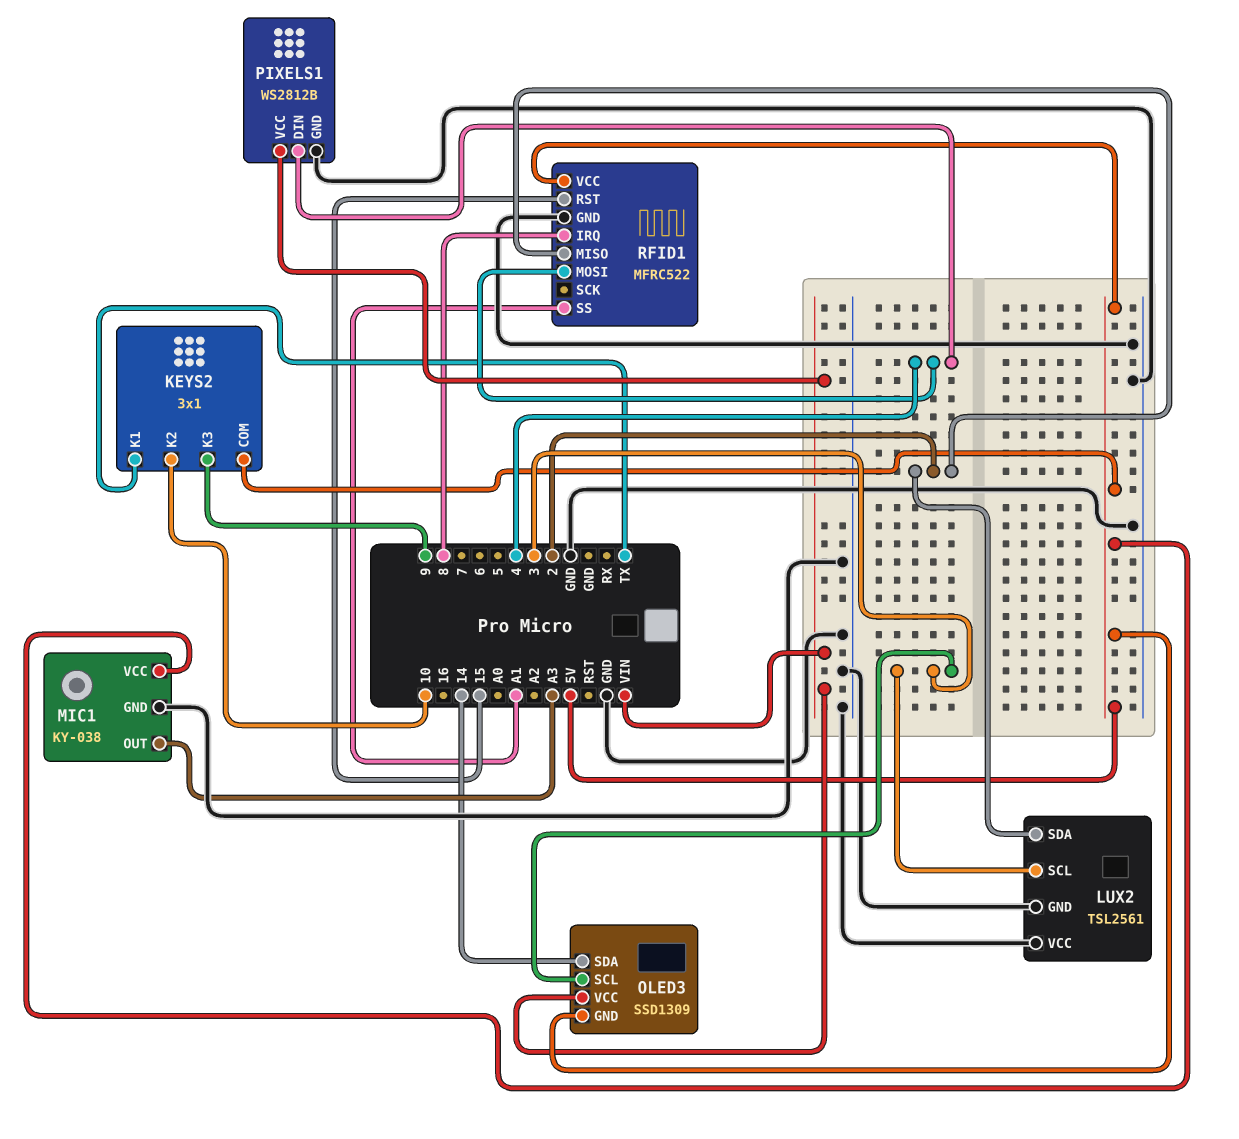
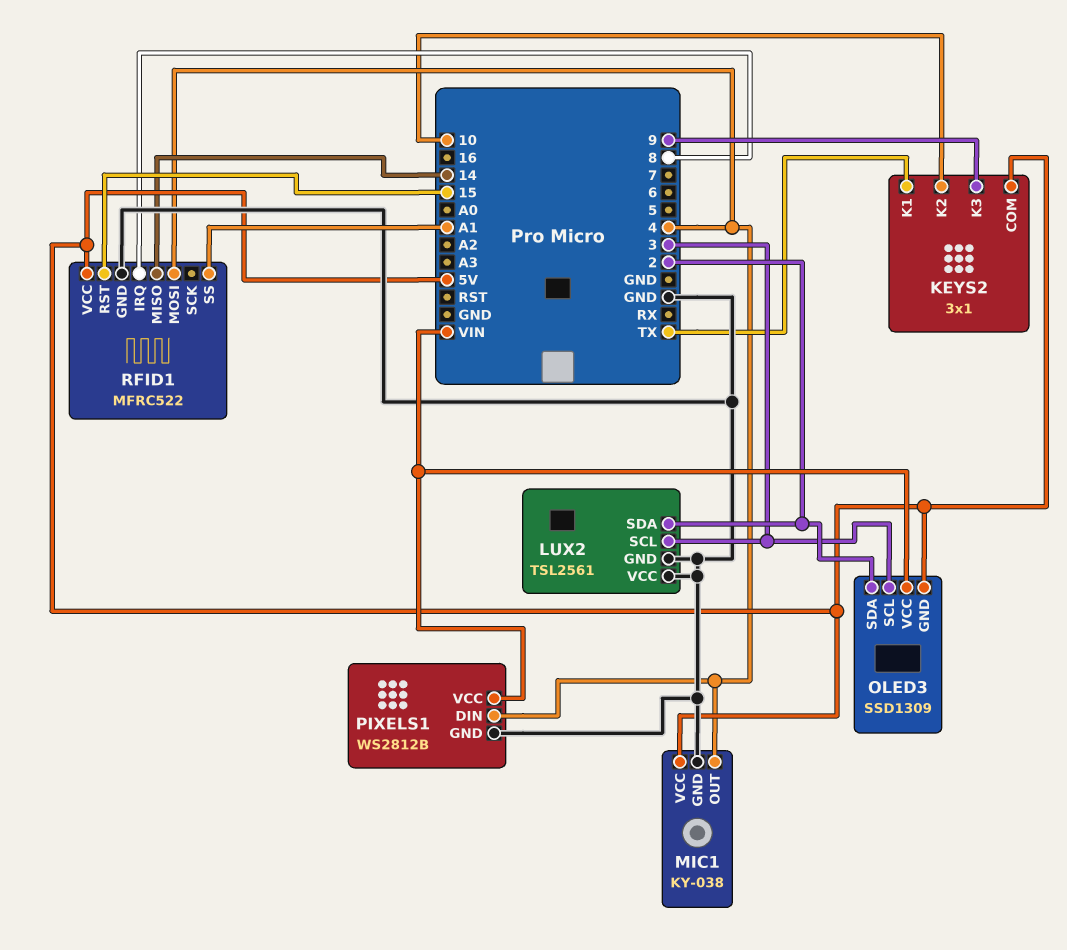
MIC1 pin OUT: A3 -> 4
OLED3 pin SDA: 14 -> 2
RFID1 pin MISO: 2 -> 14

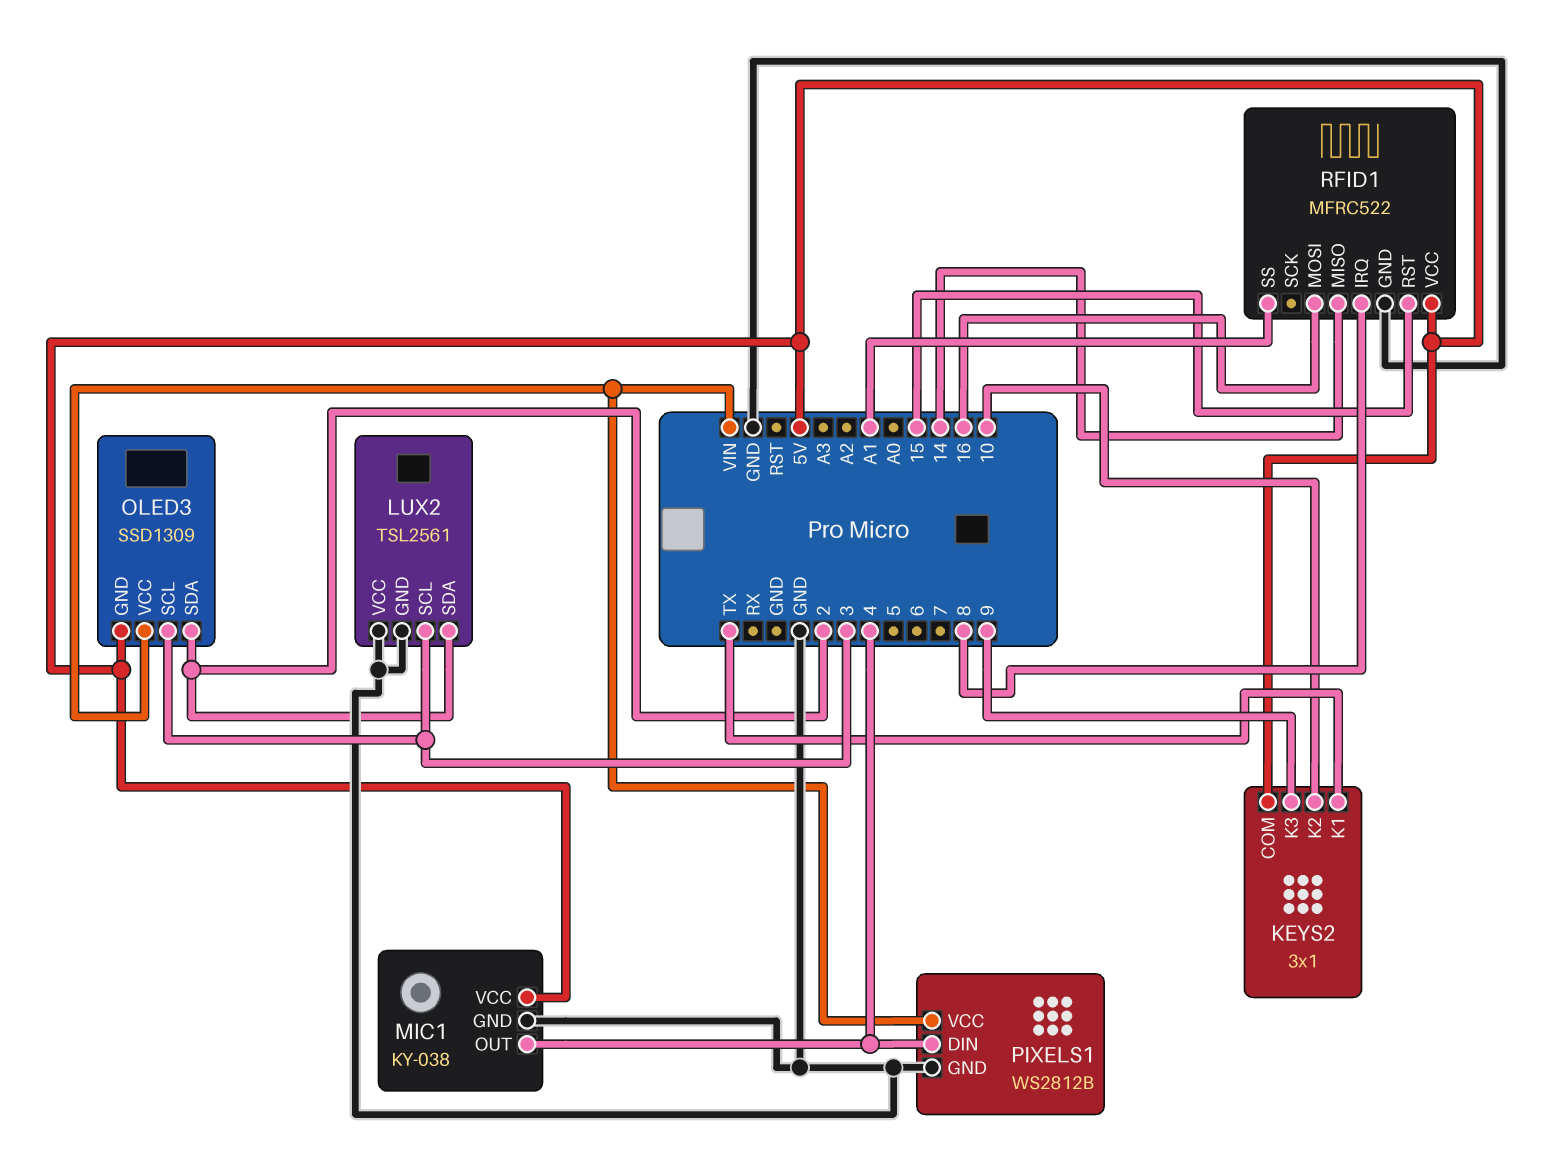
RFID1 pin MOSI: 4 -> 16

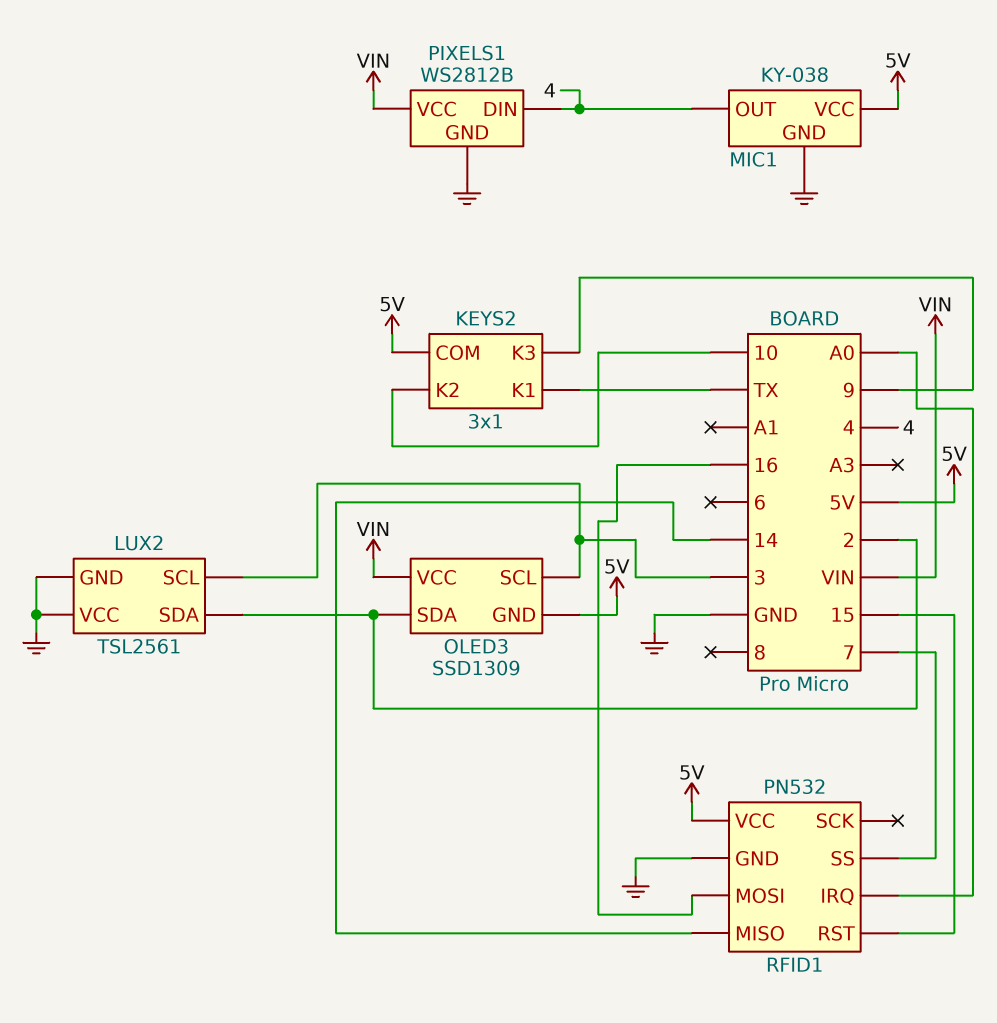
RFID1: MFRC522 -> PN532
RFID1 pin IRQ: 8 -> A0
RFID1 pin SS: A1 -> 7

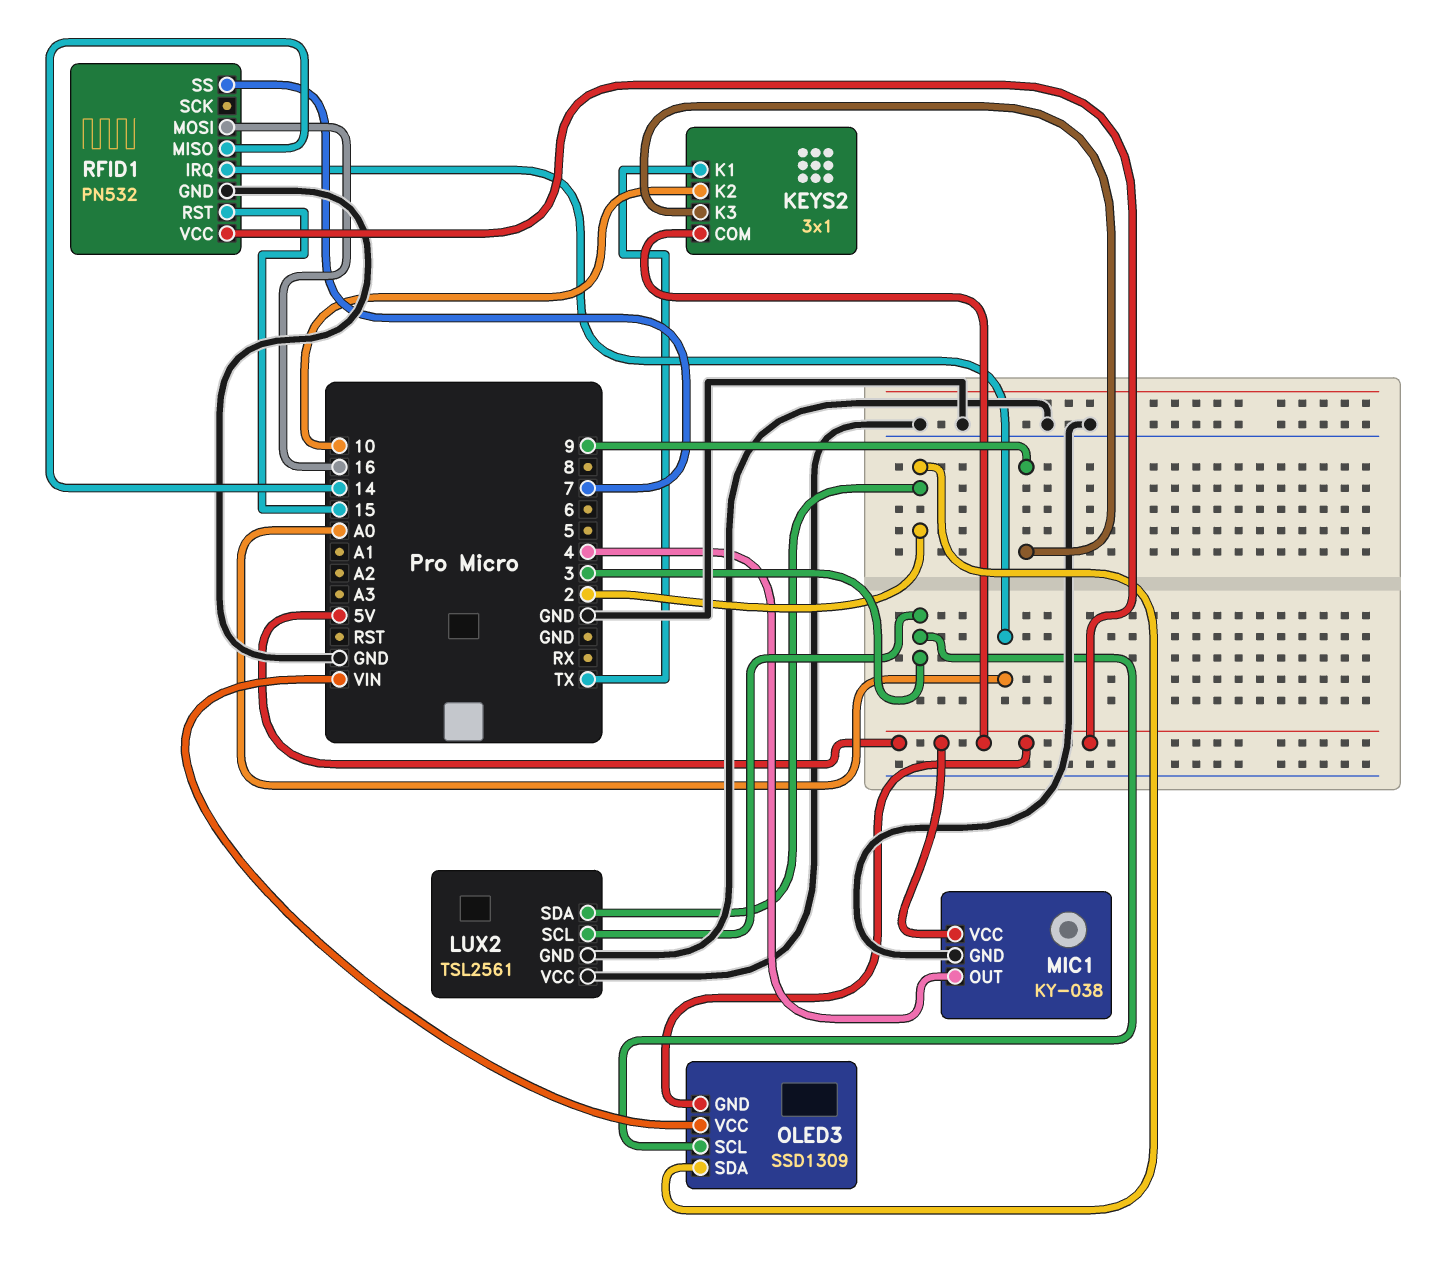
PIXELS1: WS2812B -> none
PIXELS1 pin DIN: 4 -> none
PIXELS1 pin GND: GND -> none
PIXELS1 pin VCC: VIN -> none

